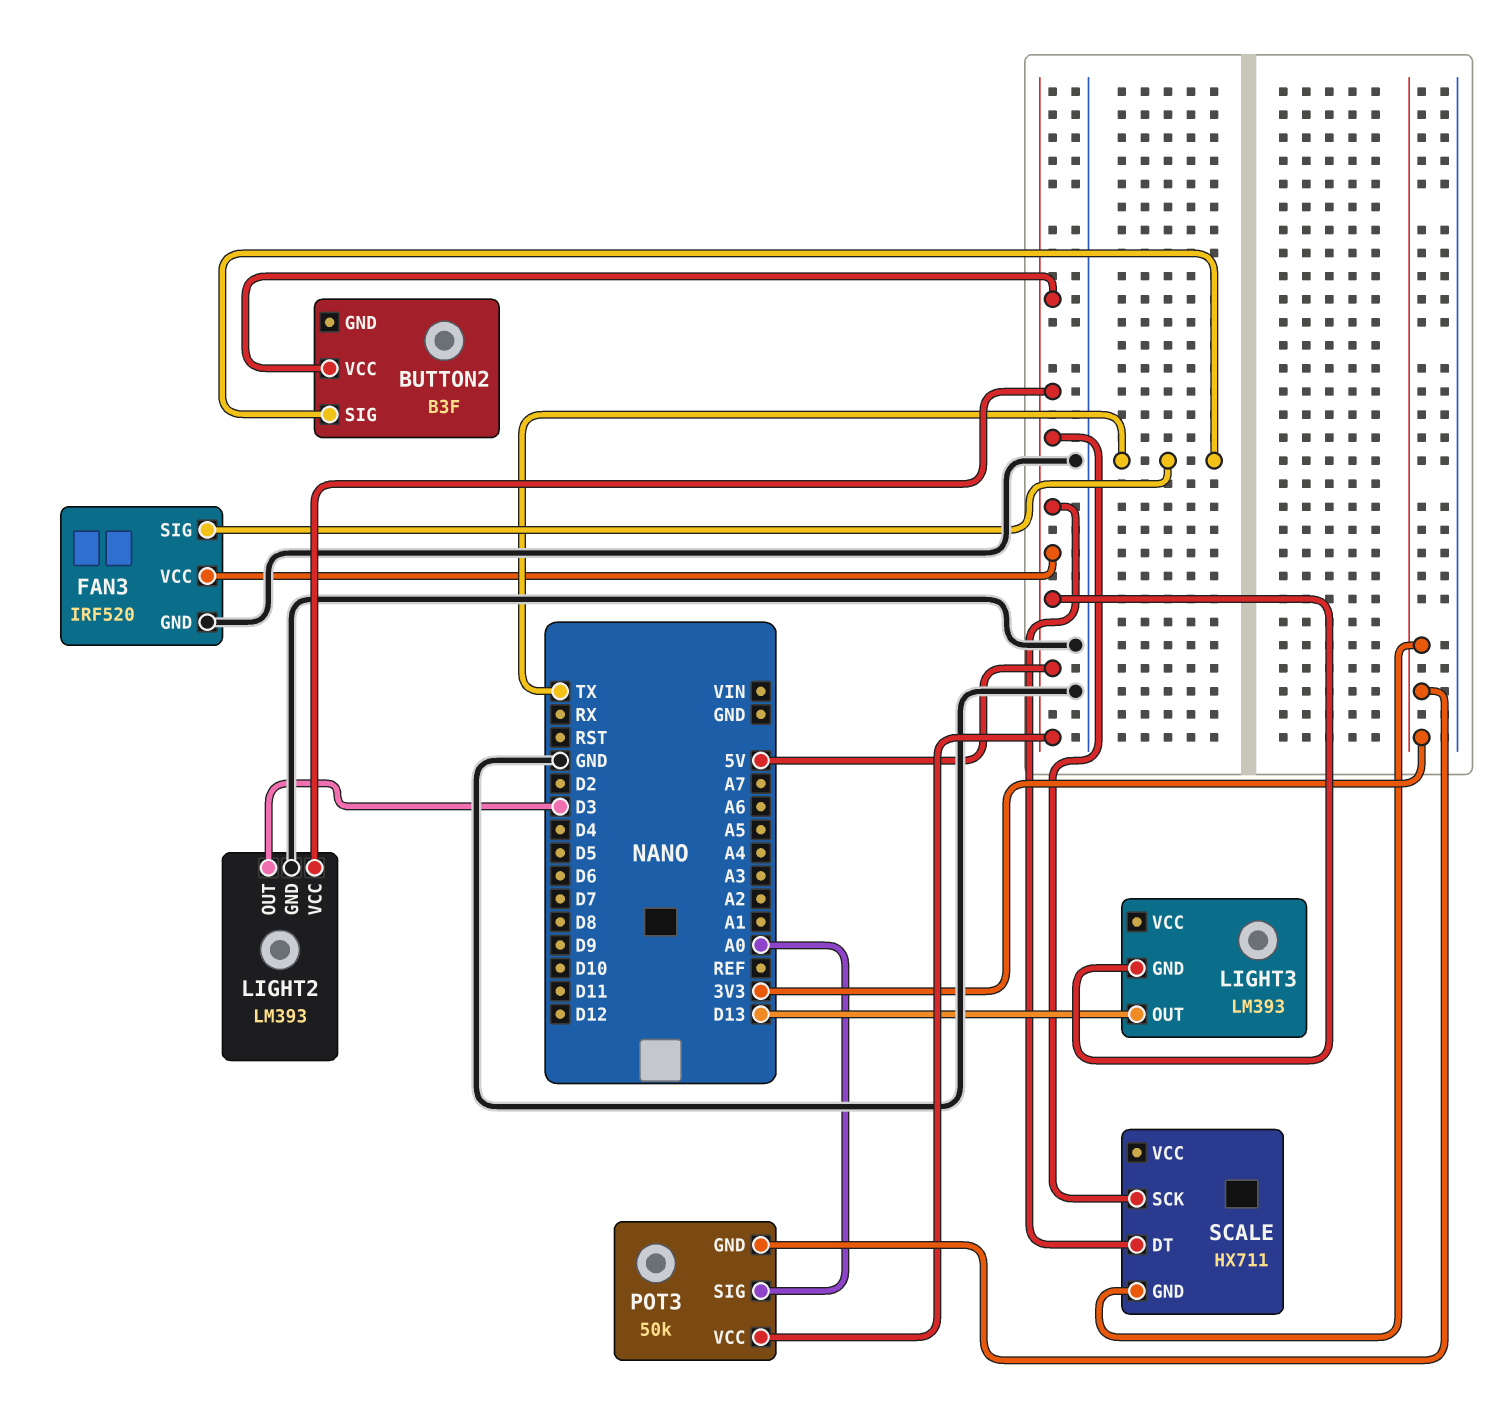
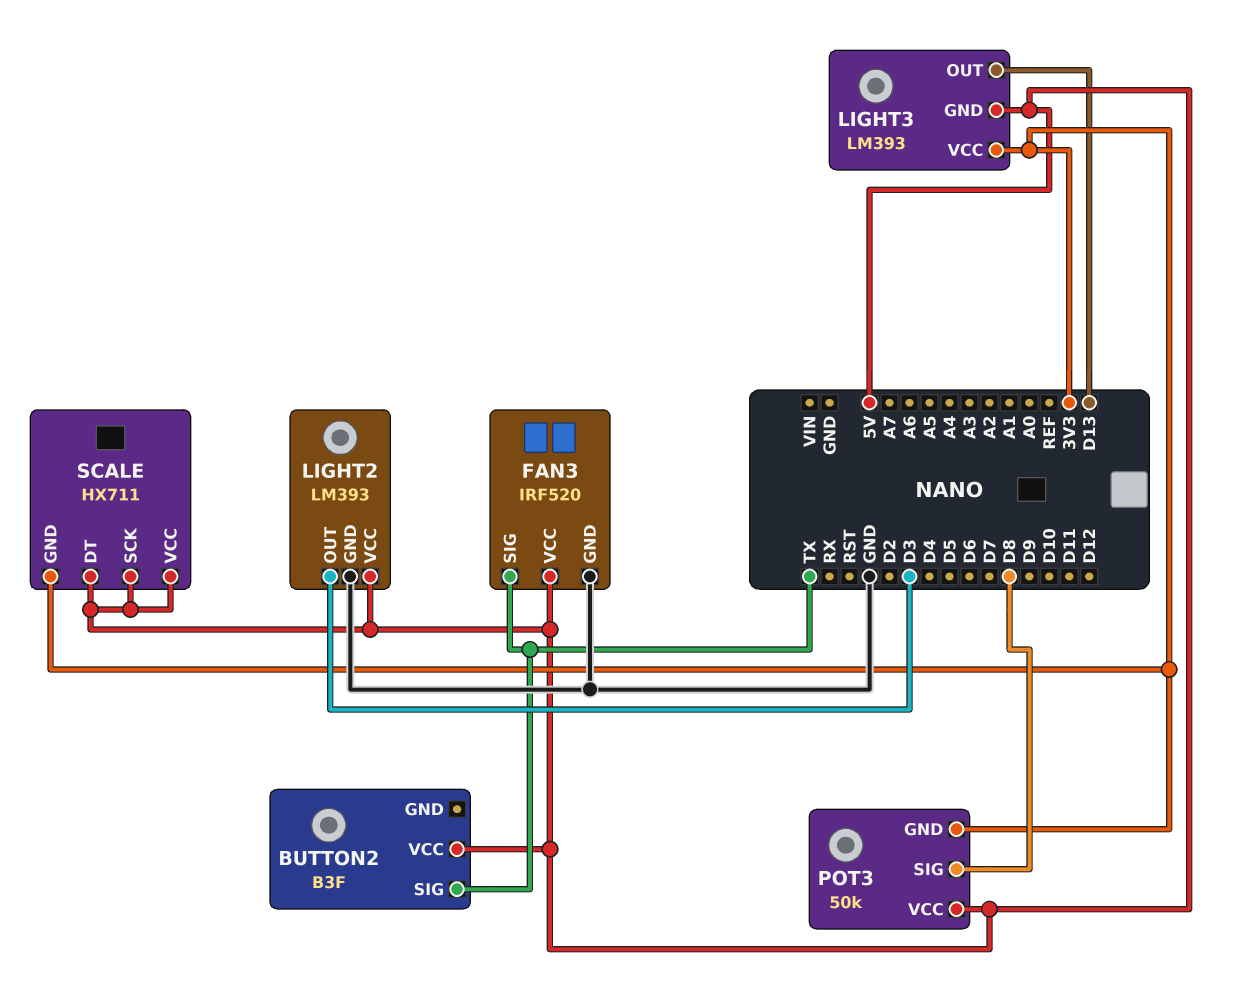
LIGHT3 pin VCC: none -> 3V3
POT3 pin SIG: A0 -> D8
SCALE pin VCC: none -> 5V

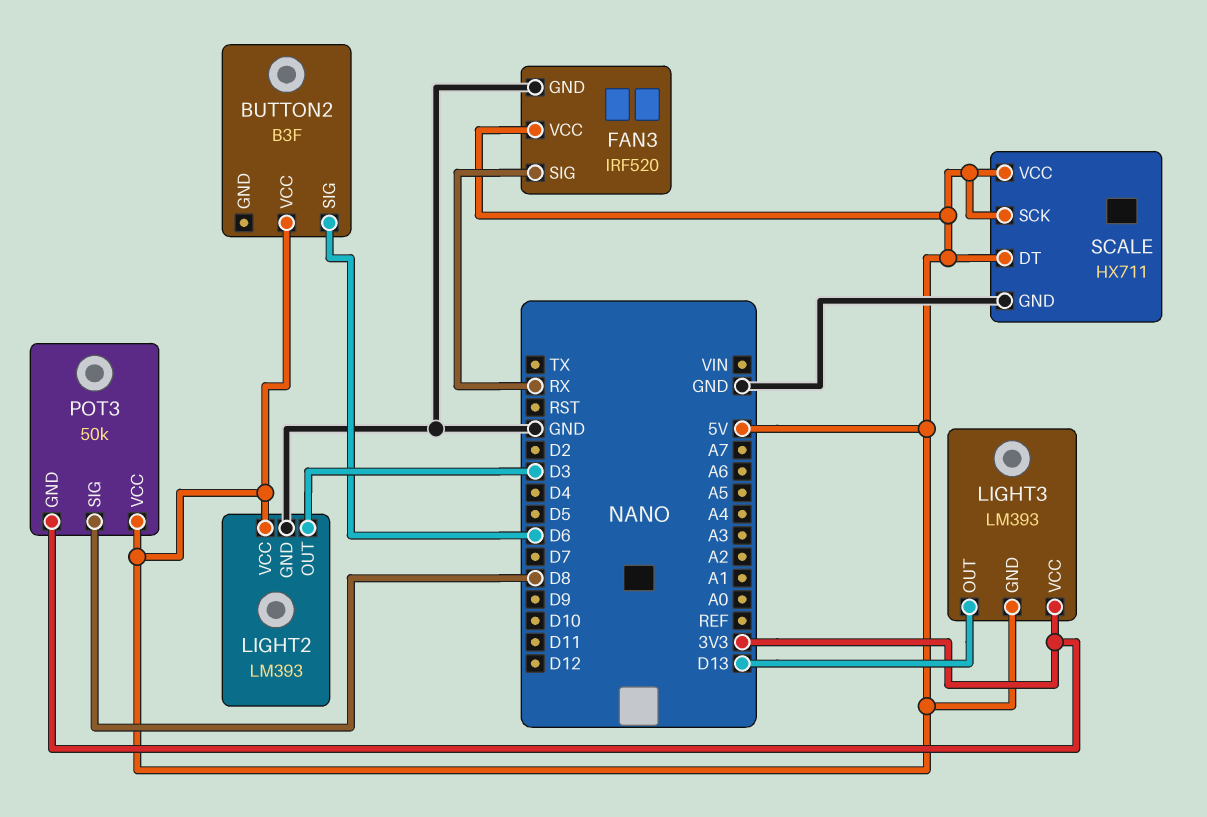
BUTTON2 pin SIG: TX -> D6
FAN3 pin SIG: TX -> RX
SCALE pin GND: 3V3 -> GND

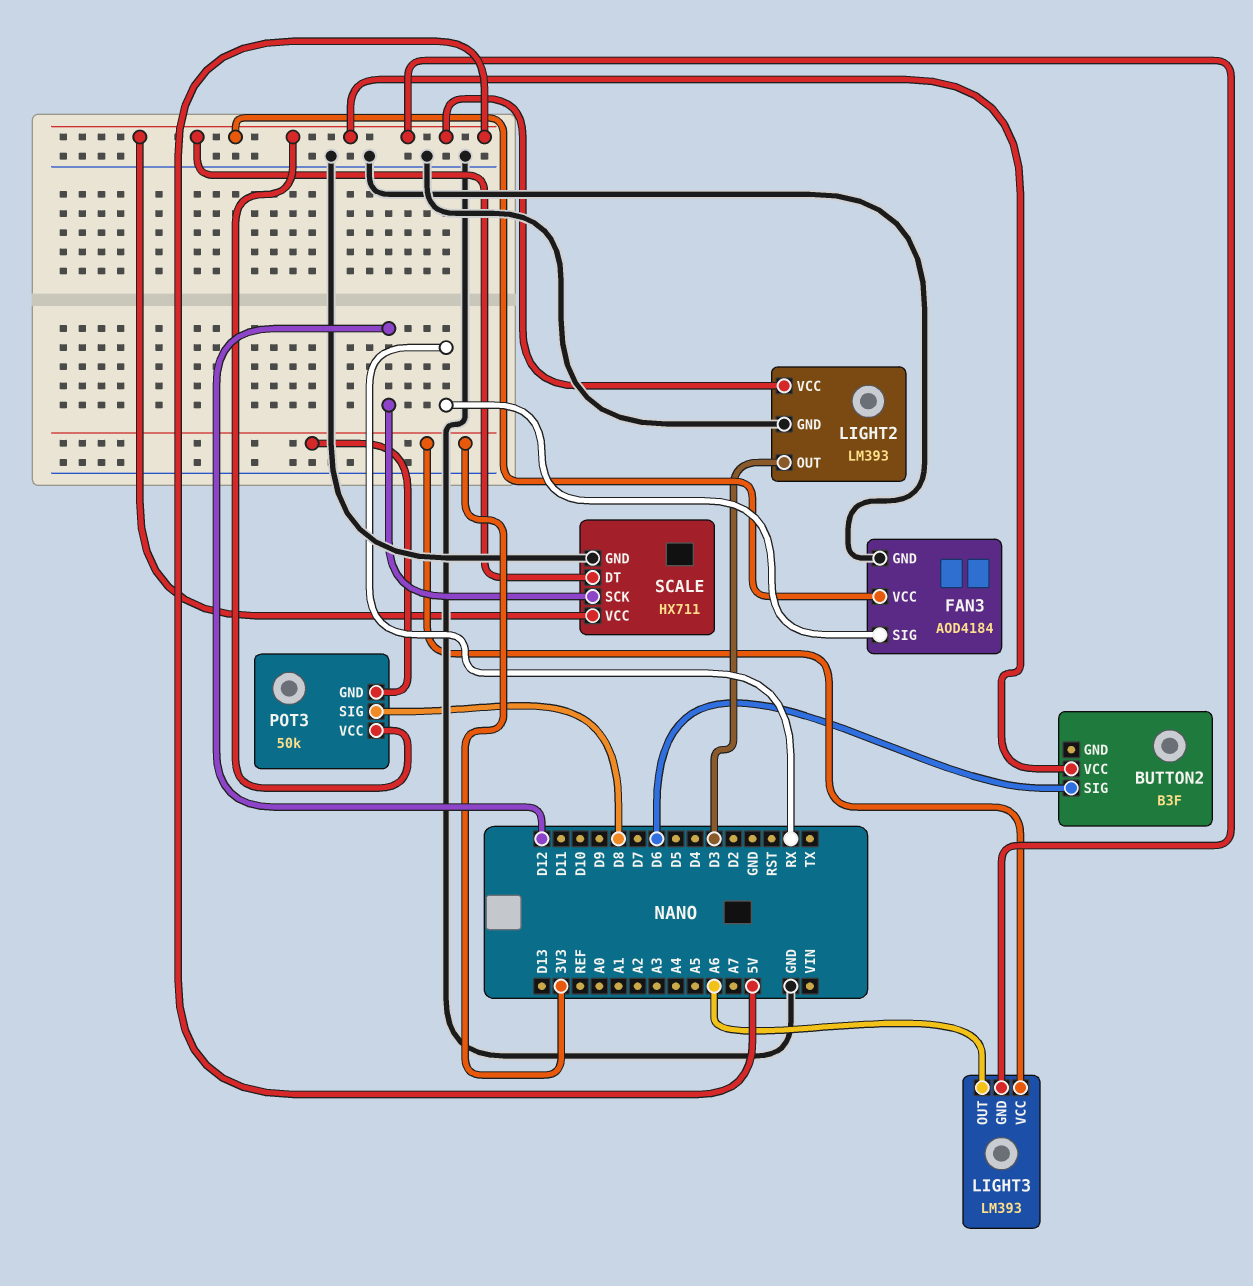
FAN3: IRF520 -> AOD4184
LIGHT3 pin OUT: D13 -> A6
SCALE pin SCK: 5V -> D12

